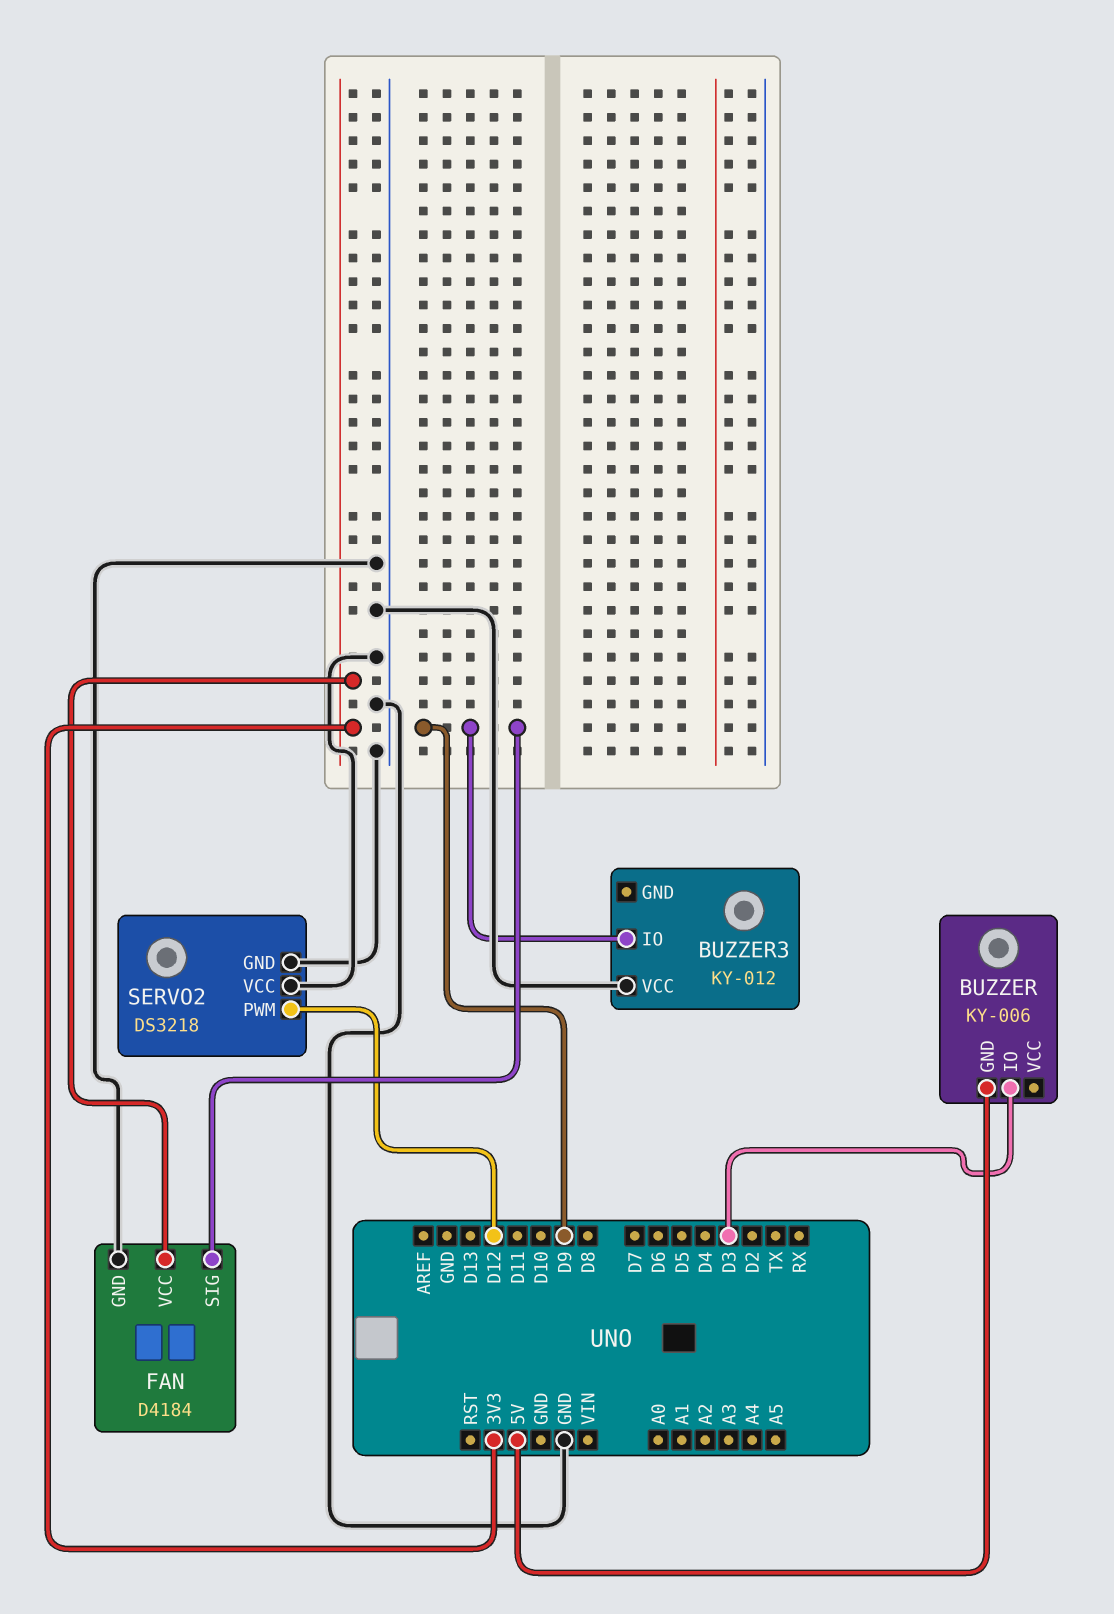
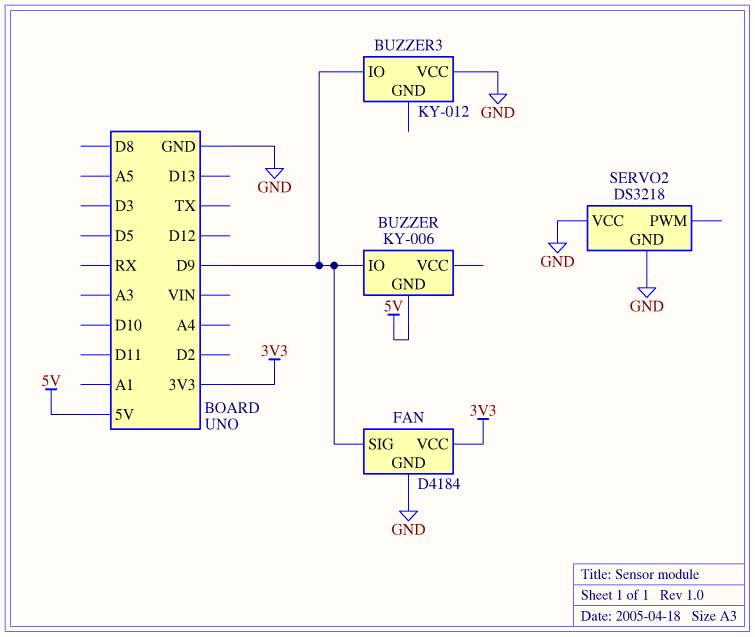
BUZZER pin IO: D3 -> D9
SERVO2 pin PWM: D12 -> none

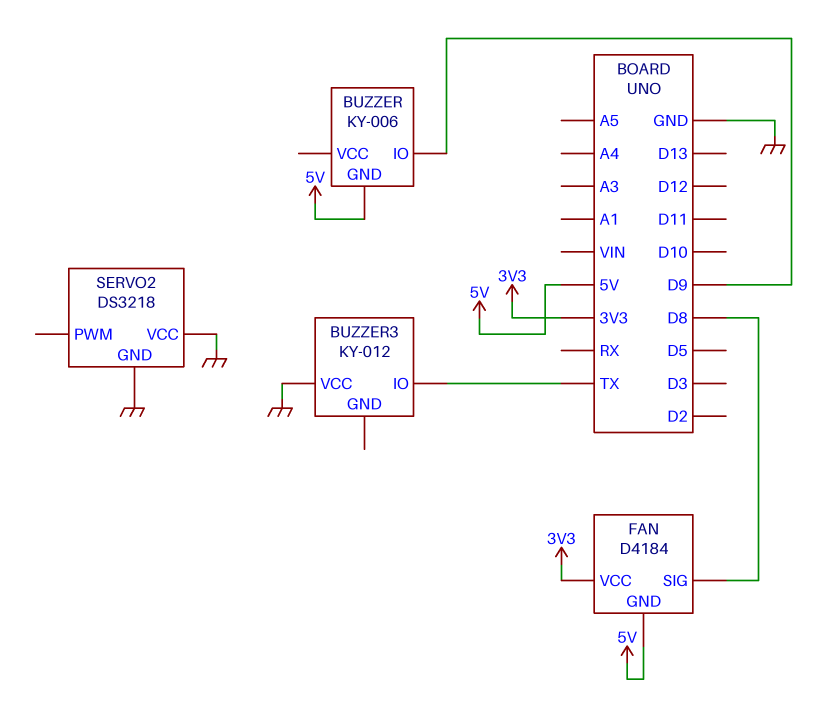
BUZZER3 pin IO: D9 -> TX
FAN pin GND: GND -> 5V
FAN pin SIG: D9 -> D8

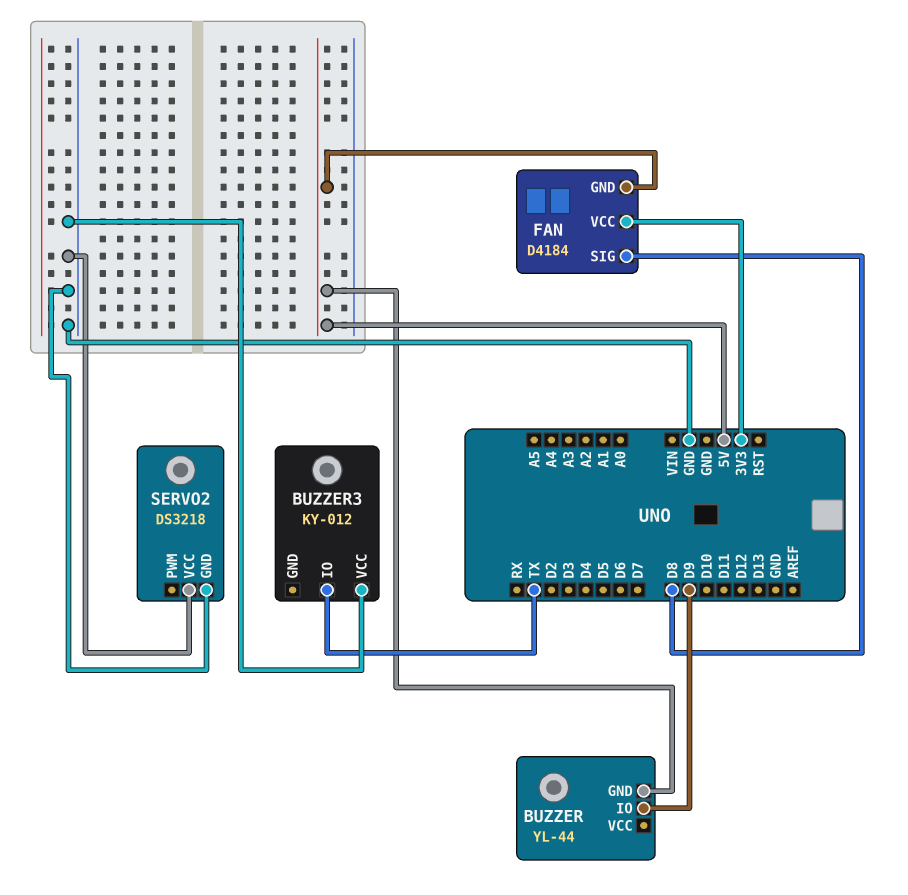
BUZZER: KY-006 -> YL-44

